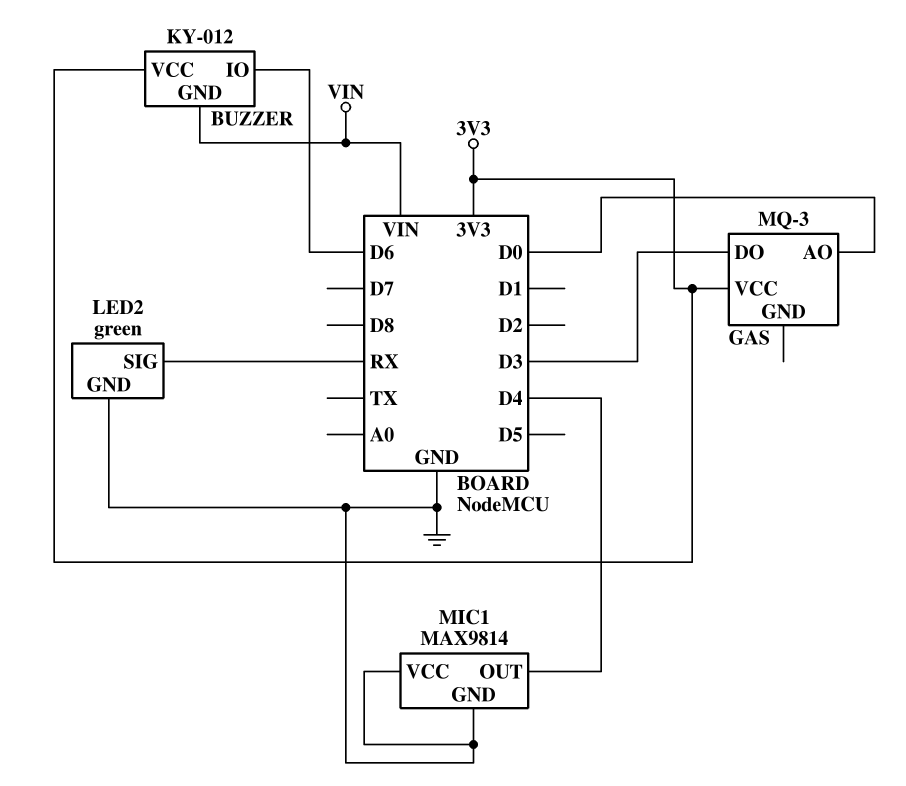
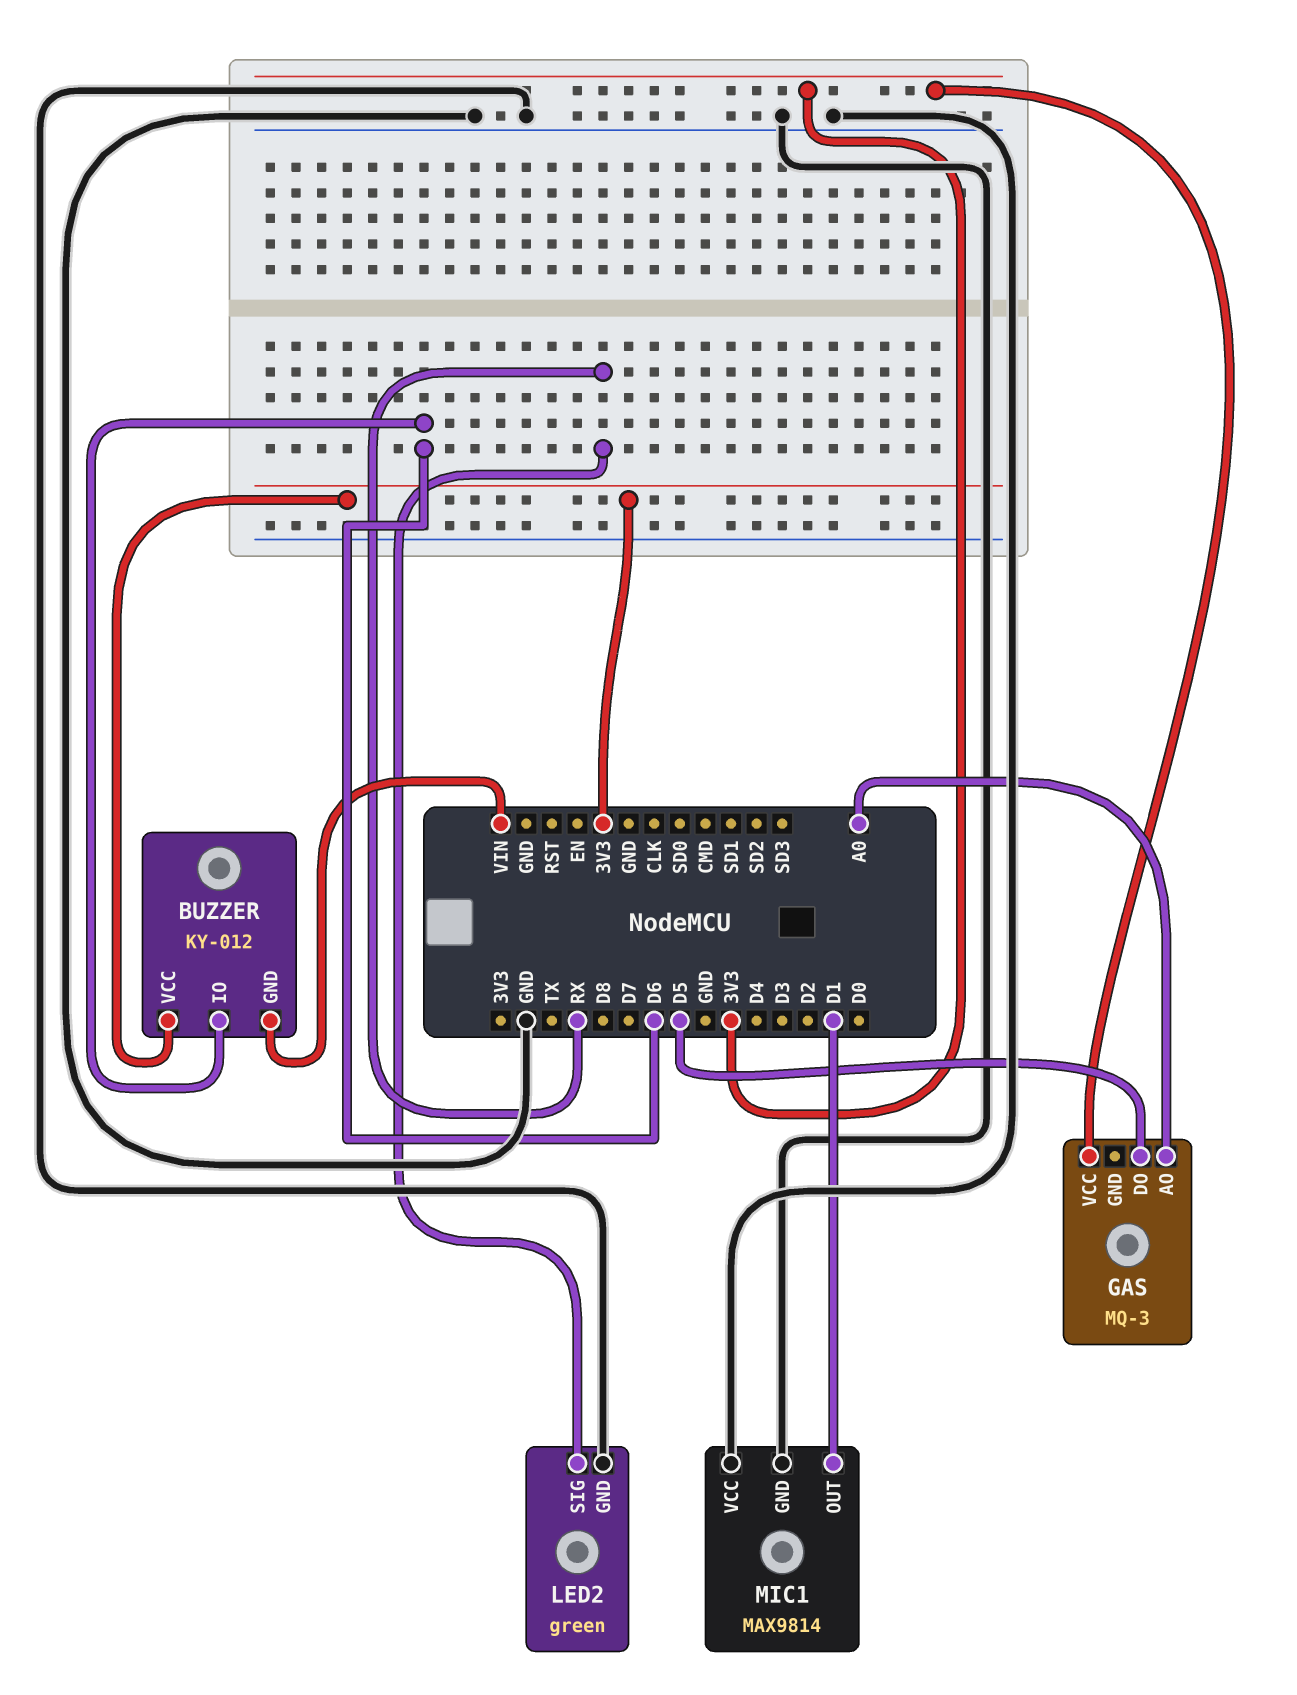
GAS pin AO: D0 -> A0
GAS pin DO: D3 -> D5
MIC1 pin OUT: D4 -> D1

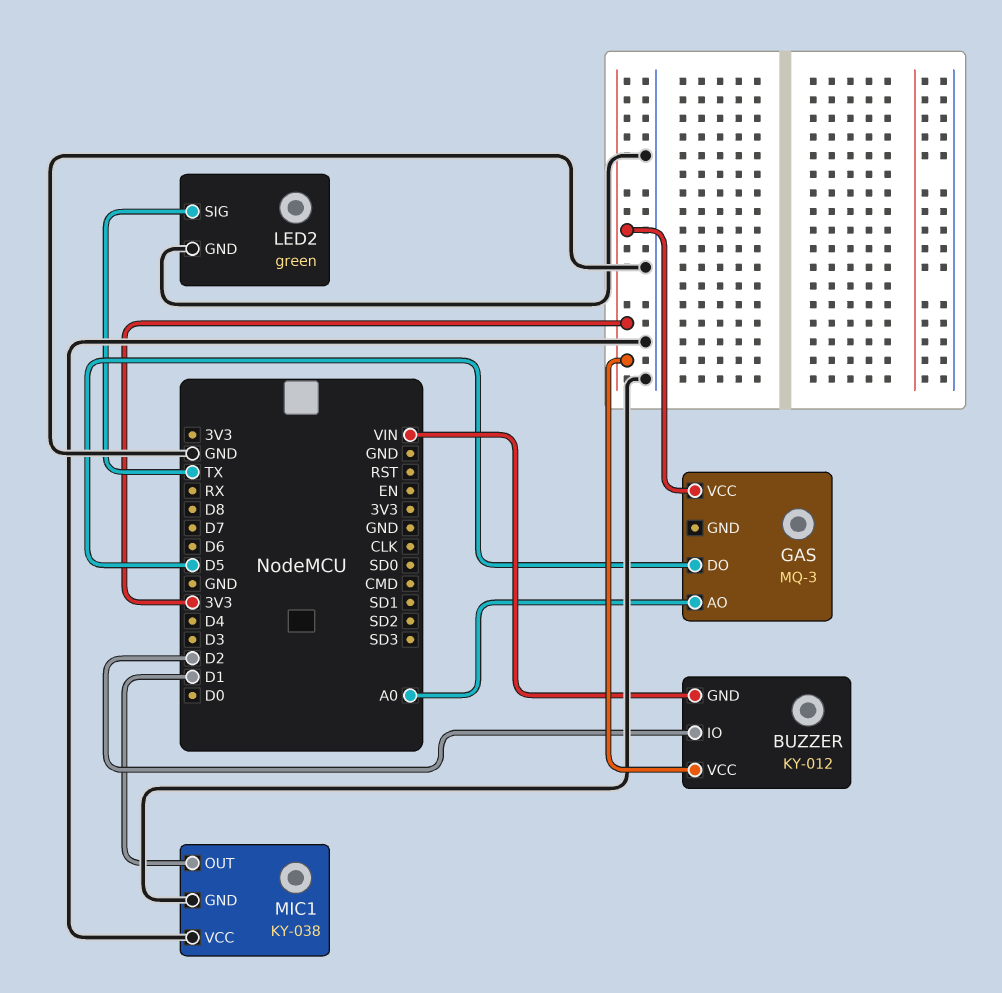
BUZZER pin IO: D6 -> D2
LED2 pin SIG: RX -> TX
MIC1: MAX9814 -> KY-038

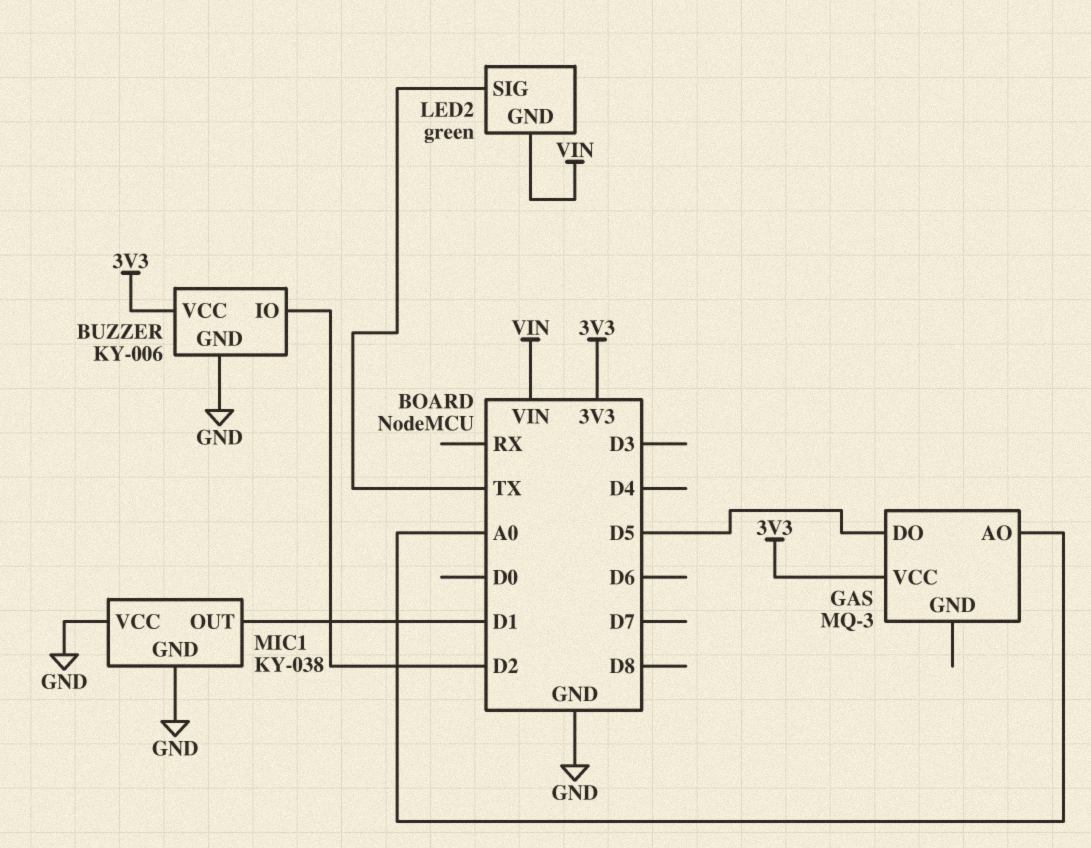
BUZZER: KY-012 -> KY-006
BUZZER pin GND: VIN -> GND
LED2 pin GND: GND -> VIN

